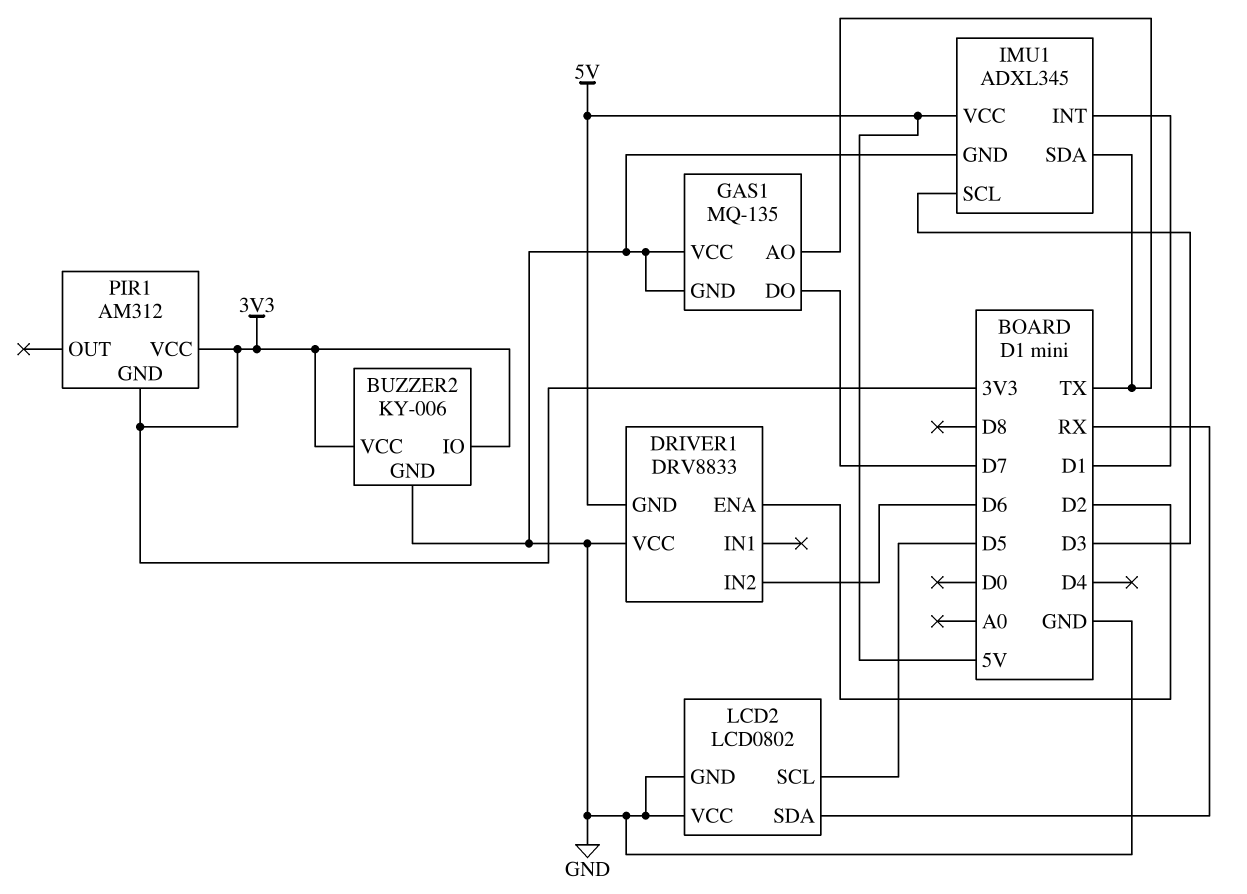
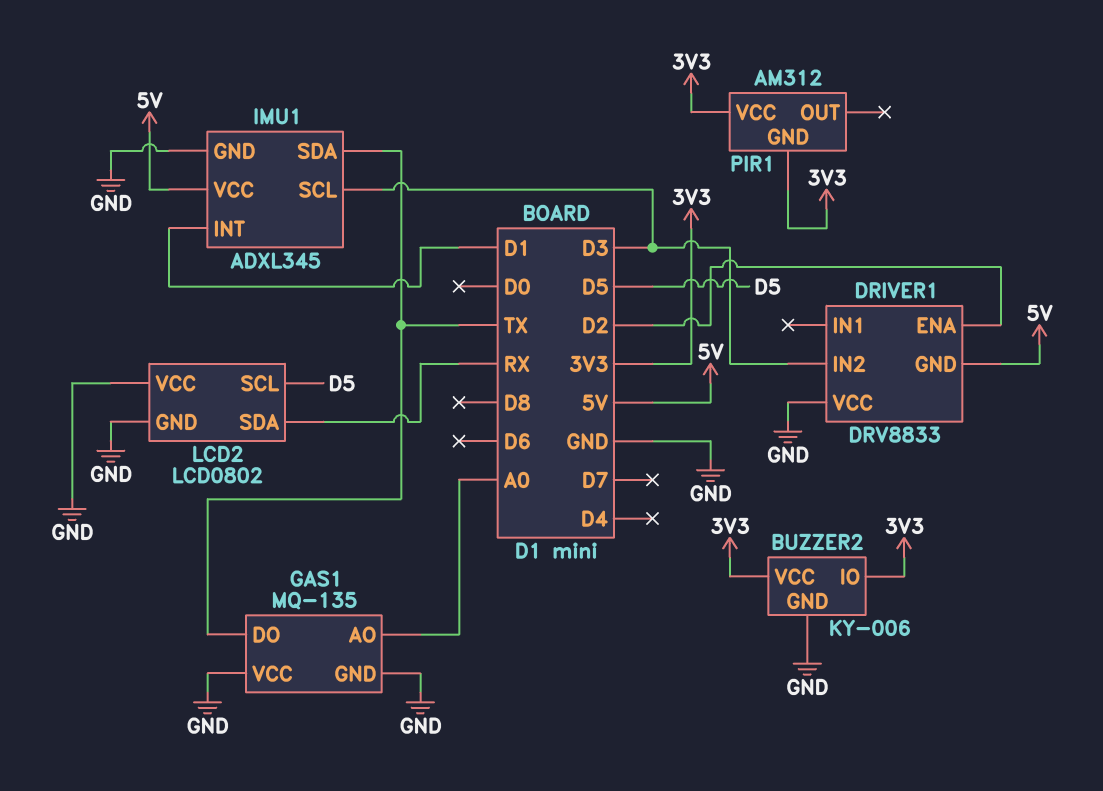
DRIVER1 pin IN2: D6 -> D3
GAS1 pin AO: TX -> A0
GAS1 pin DO: D7 -> TX

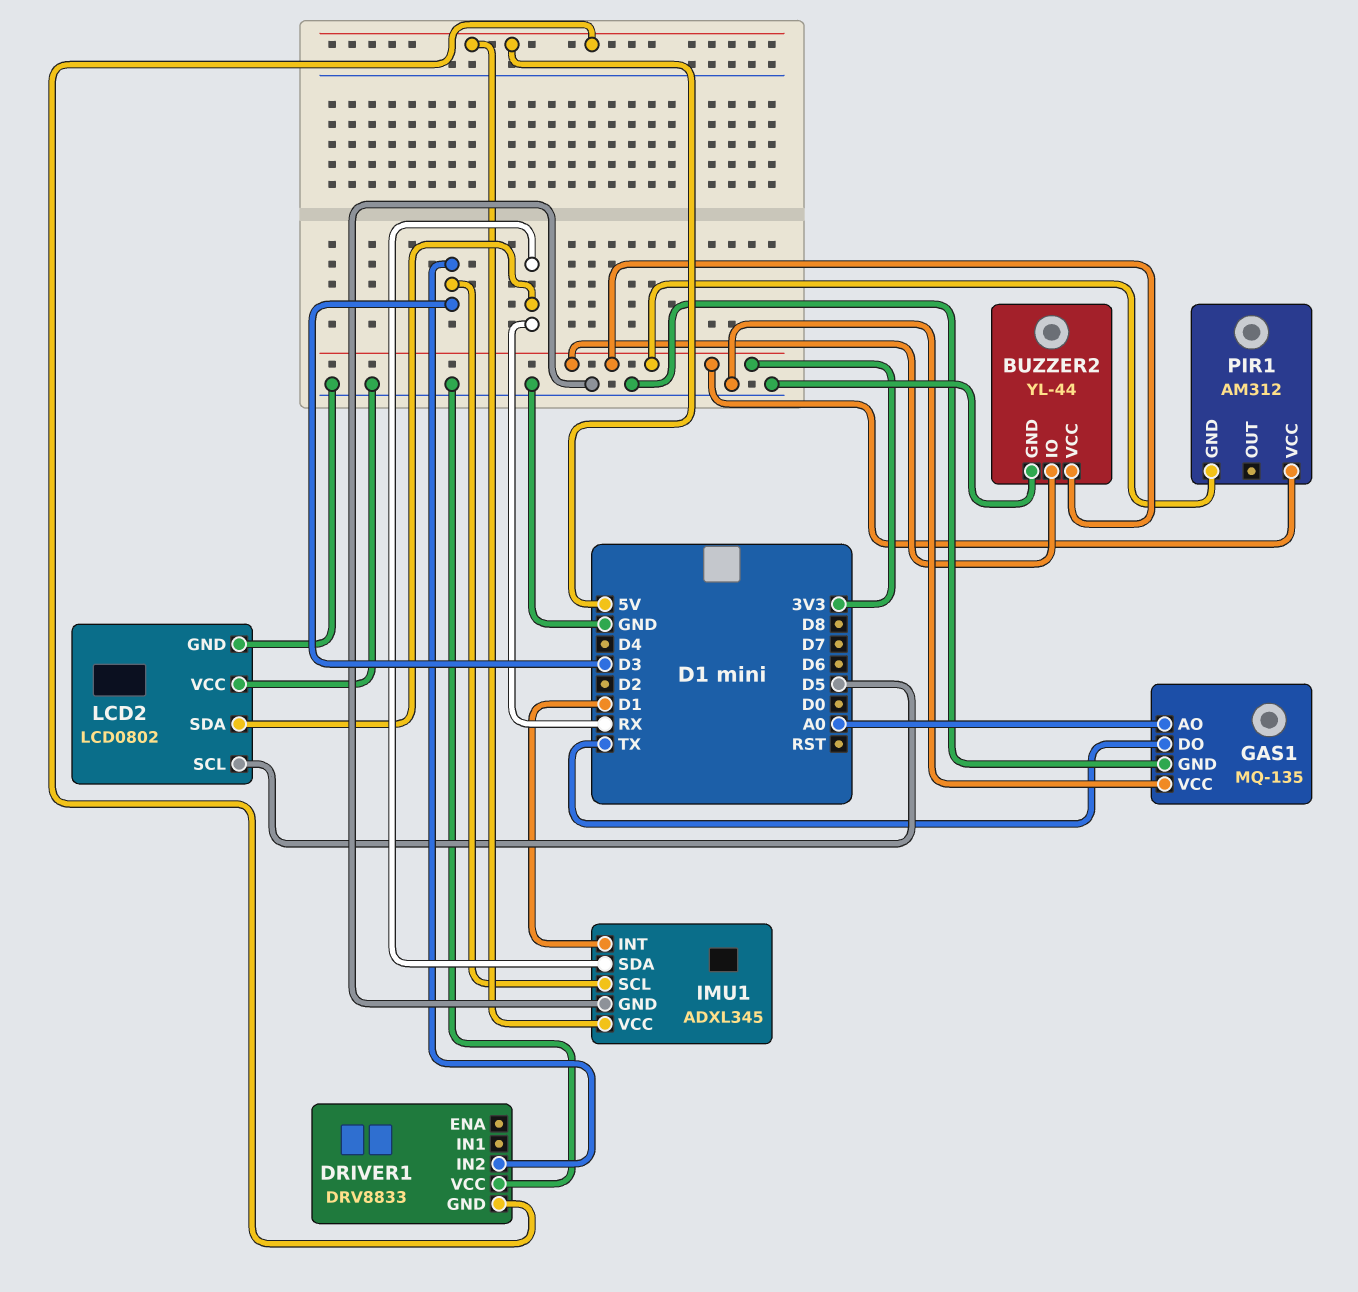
BUZZER2: KY-006 -> YL-44
DRIVER1 pin ENA: D2 -> none
IMU1 pin SDA: TX -> RX

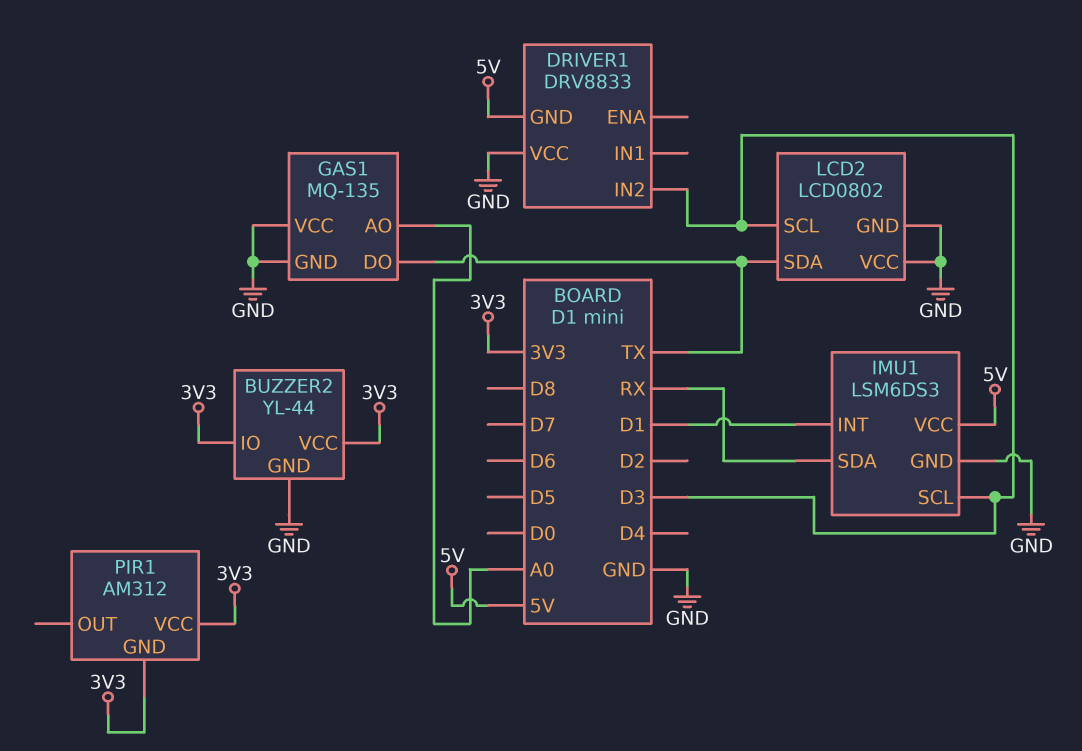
IMU1: ADXL345 -> LSM6DS3
LCD2 pin SCL: D5 -> D3
LCD2 pin SDA: RX -> TX

